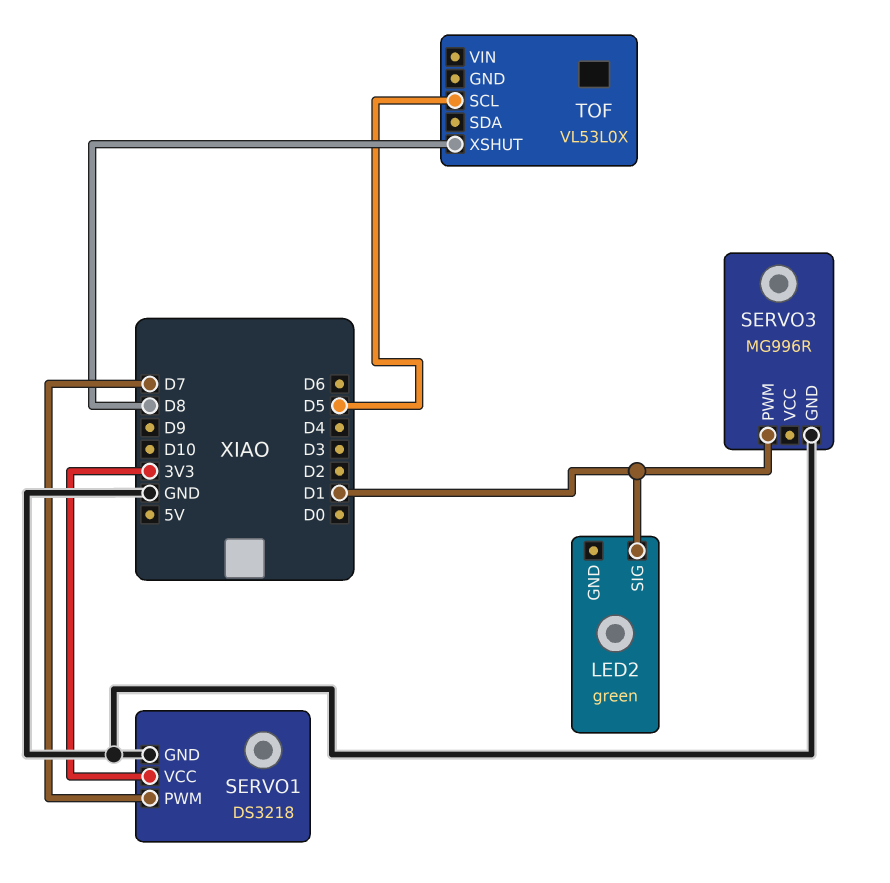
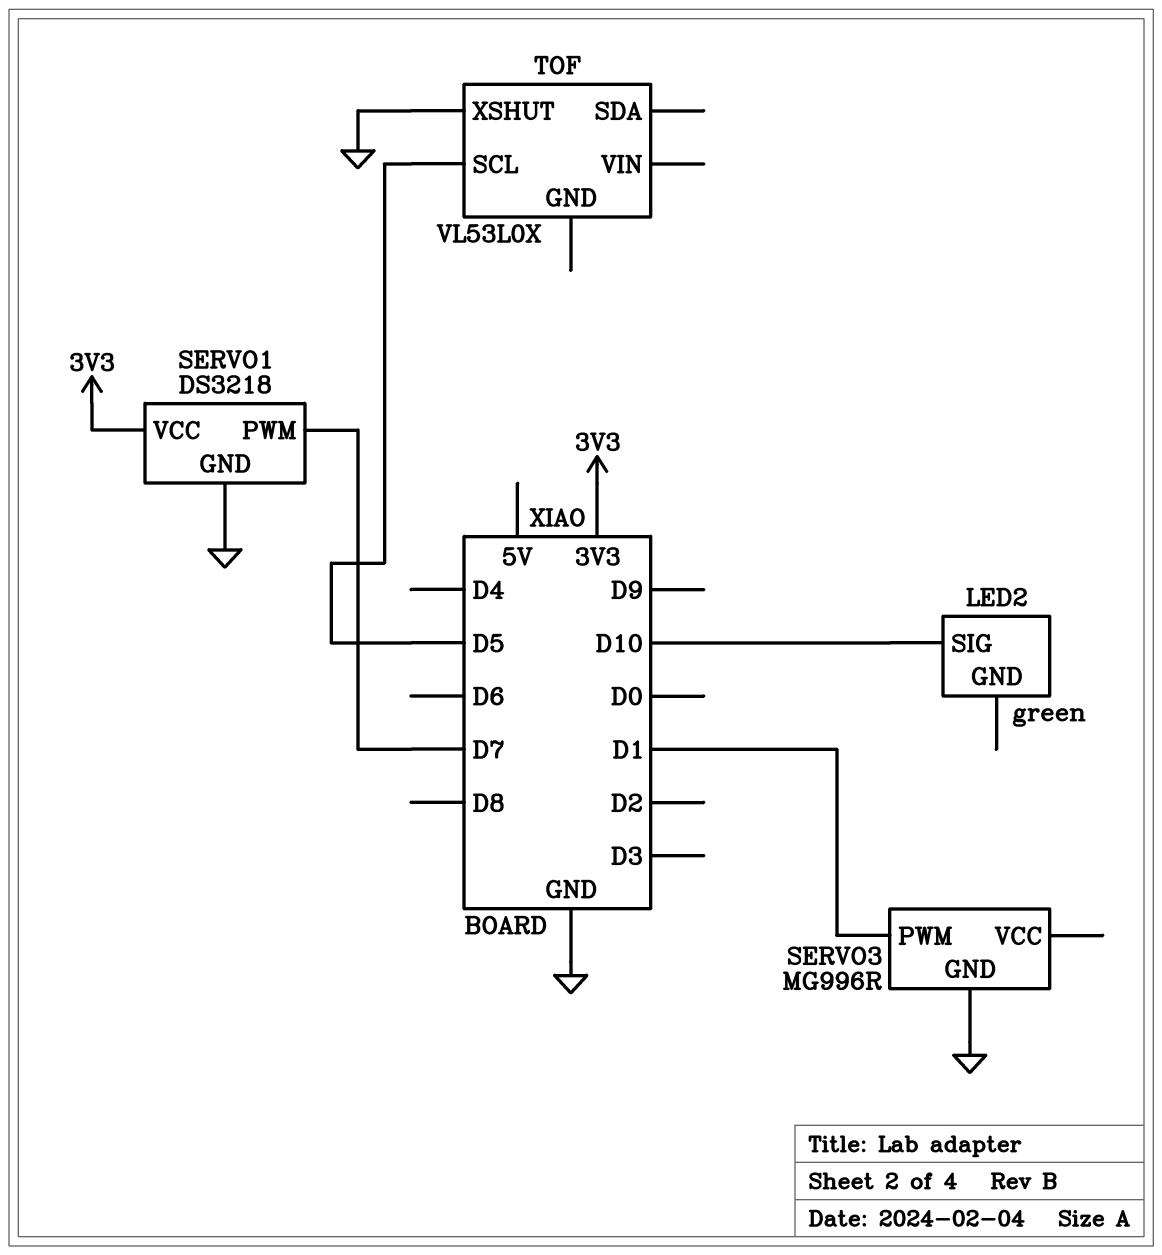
LED2 pin SIG: D1 -> D10
TOF pin XSHUT: D8 -> GND

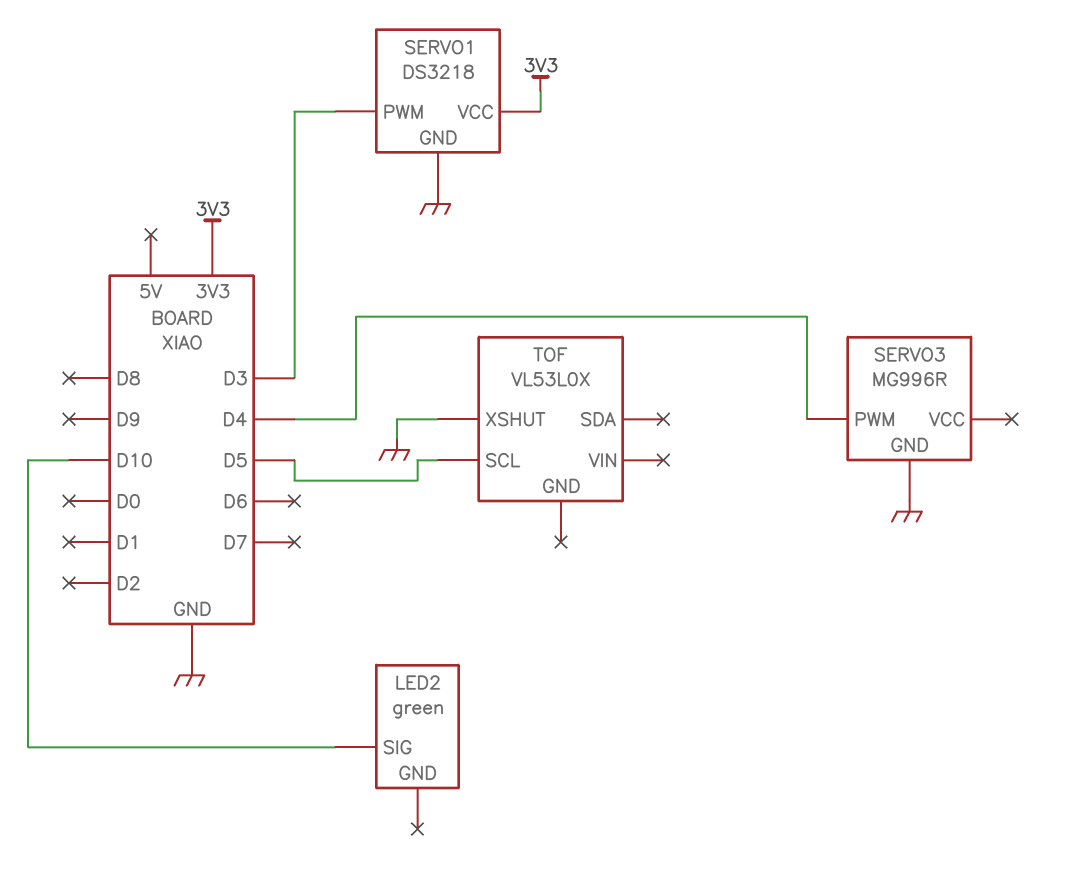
SERVO1 pin PWM: D7 -> D3
SERVO3 pin PWM: D1 -> D4

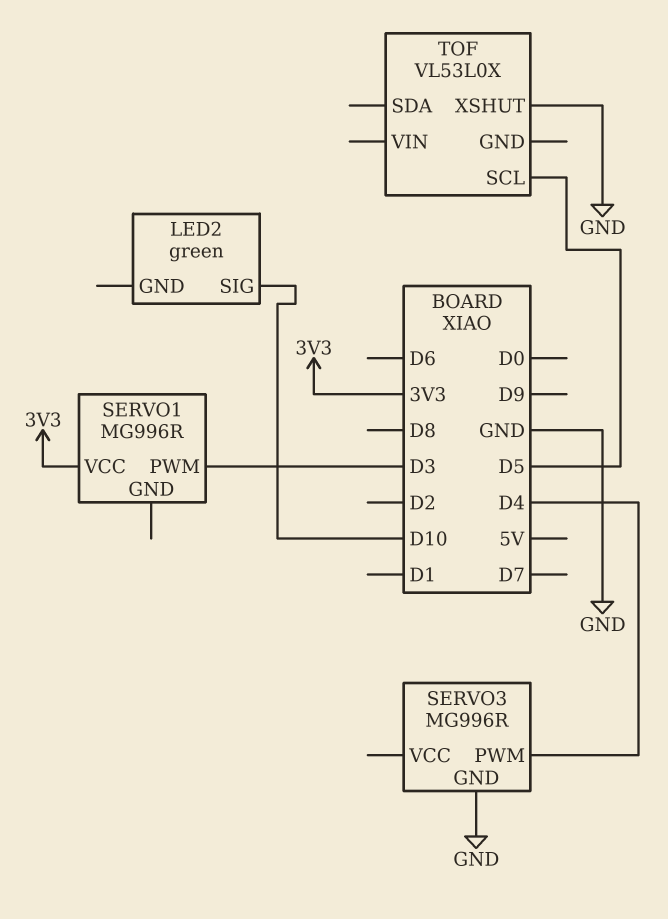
SERVO1: DS3218 -> MG996R
SERVO1 pin GND: GND -> none

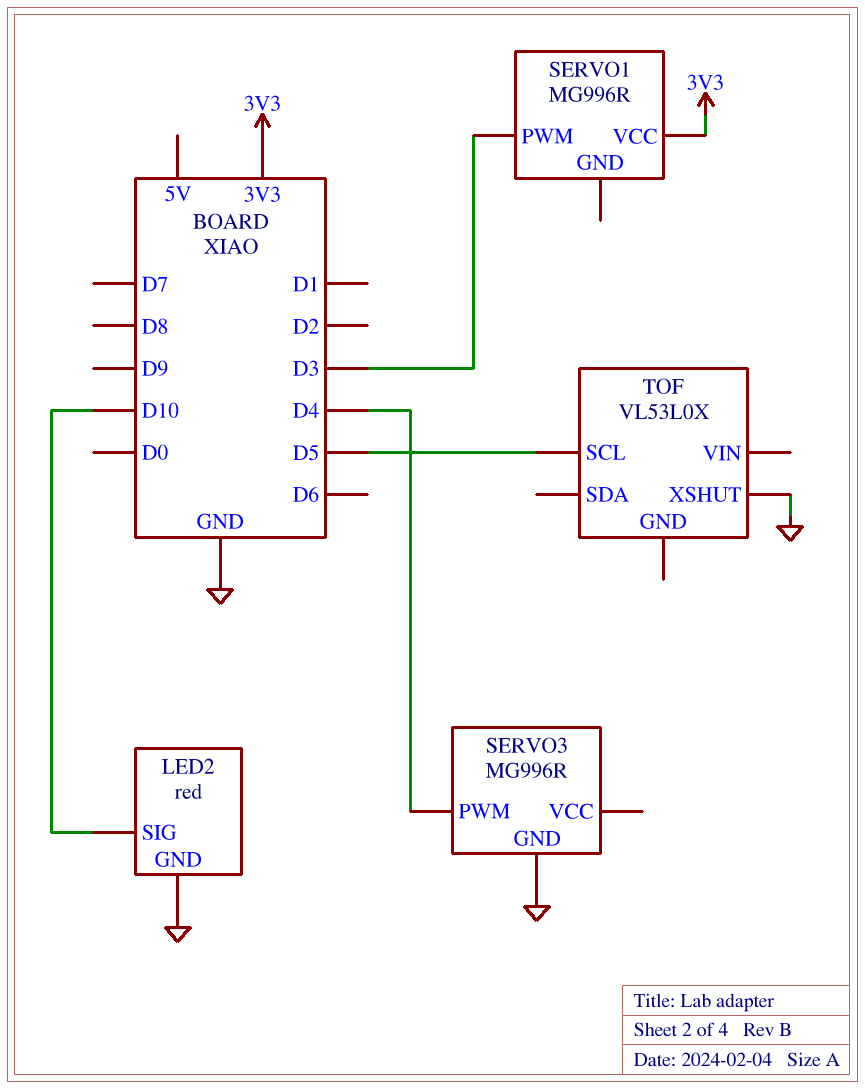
LED2: green -> red
LED2 pin GND: none -> GND

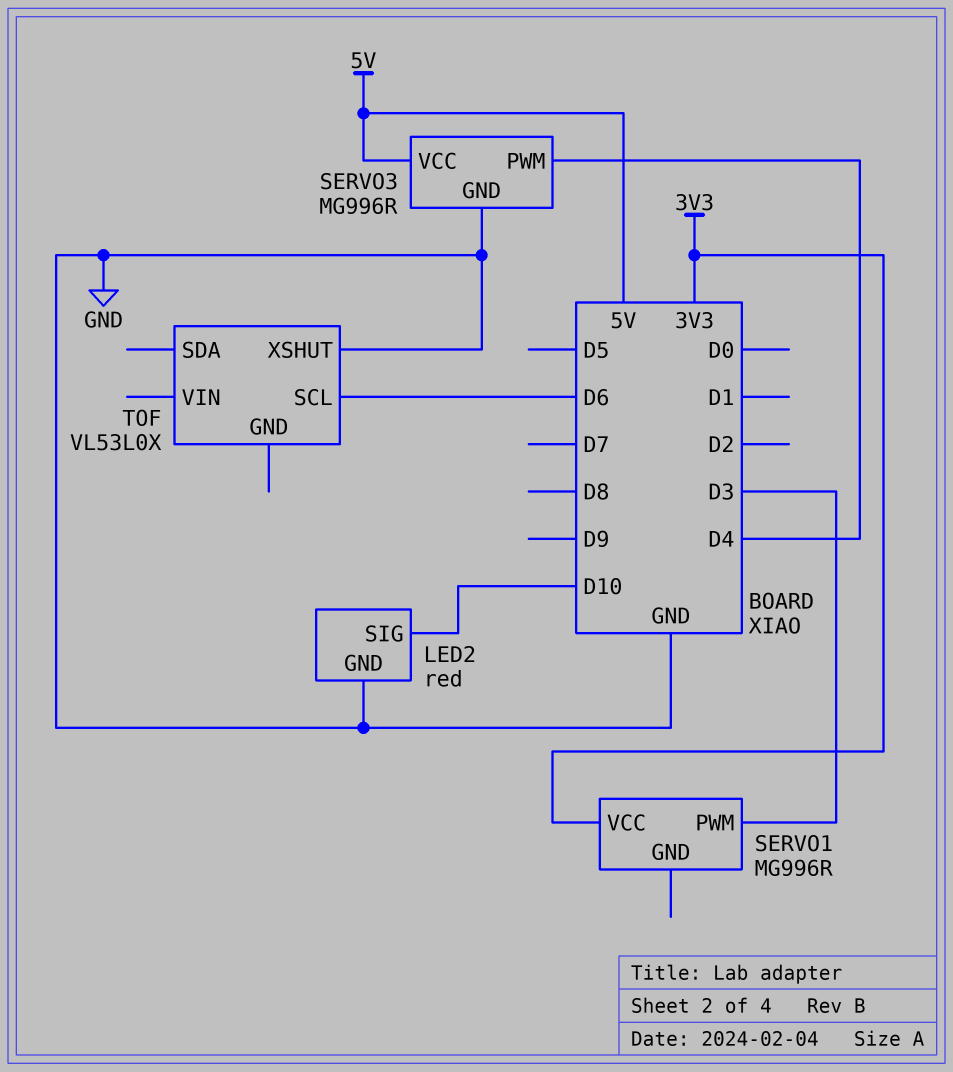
SERVO3 pin VCC: none -> 5V
TOF pin SCL: D5 -> D6

